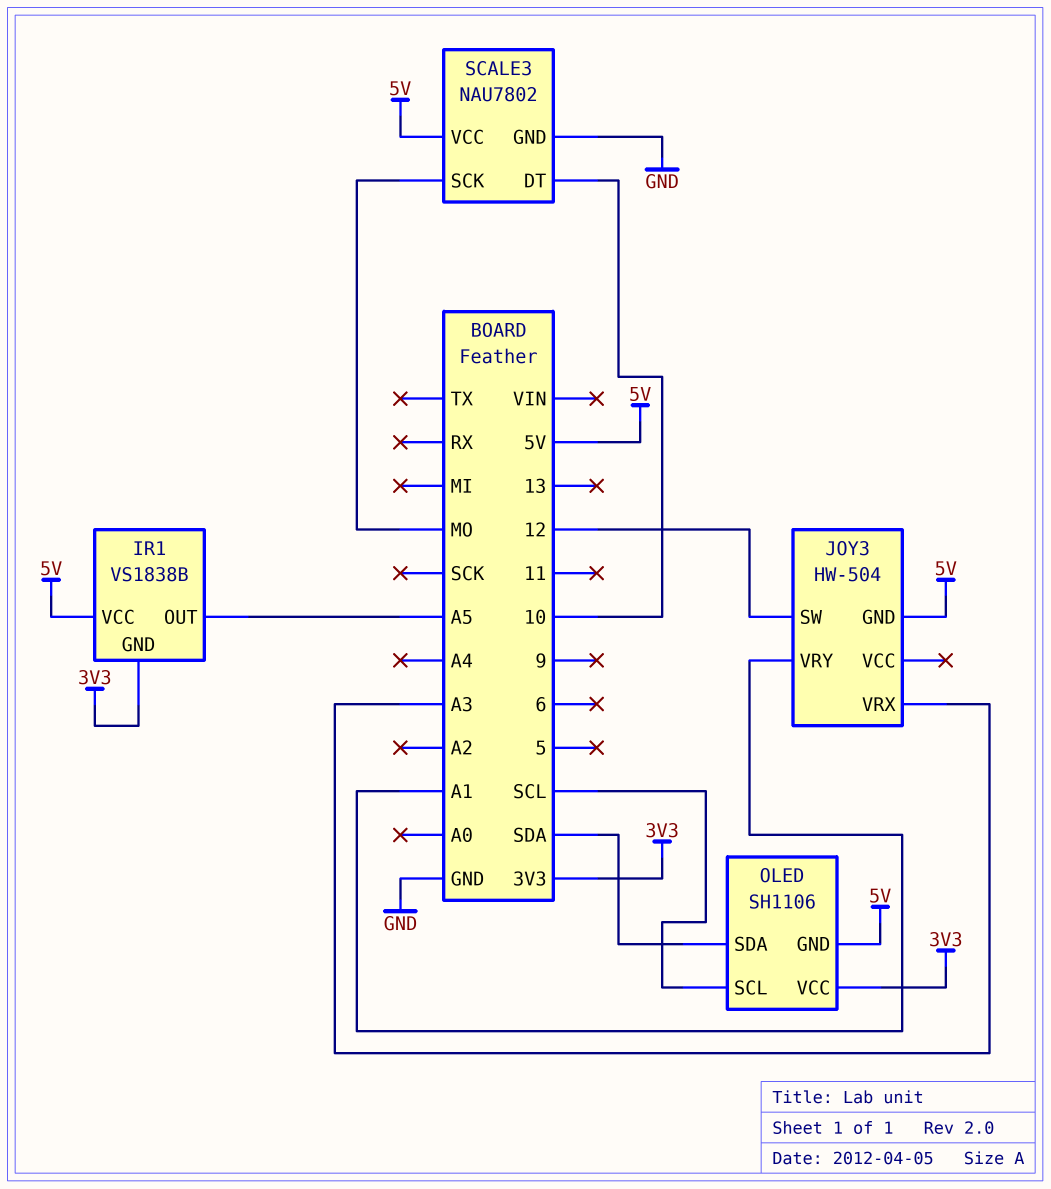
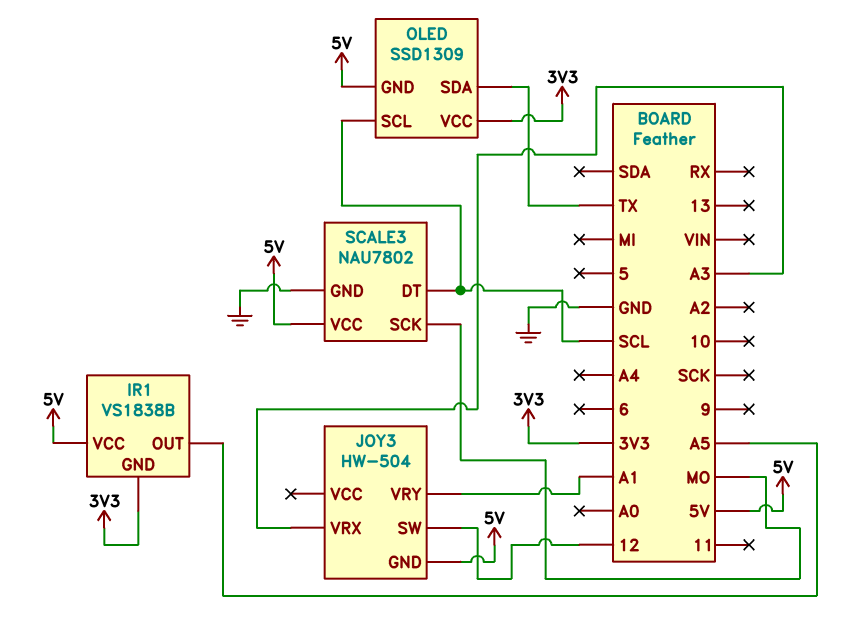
OLED: SH1106 -> SSD1309
OLED pin SDA: SDA -> TX
SCALE3 pin DT: 10 -> SCL

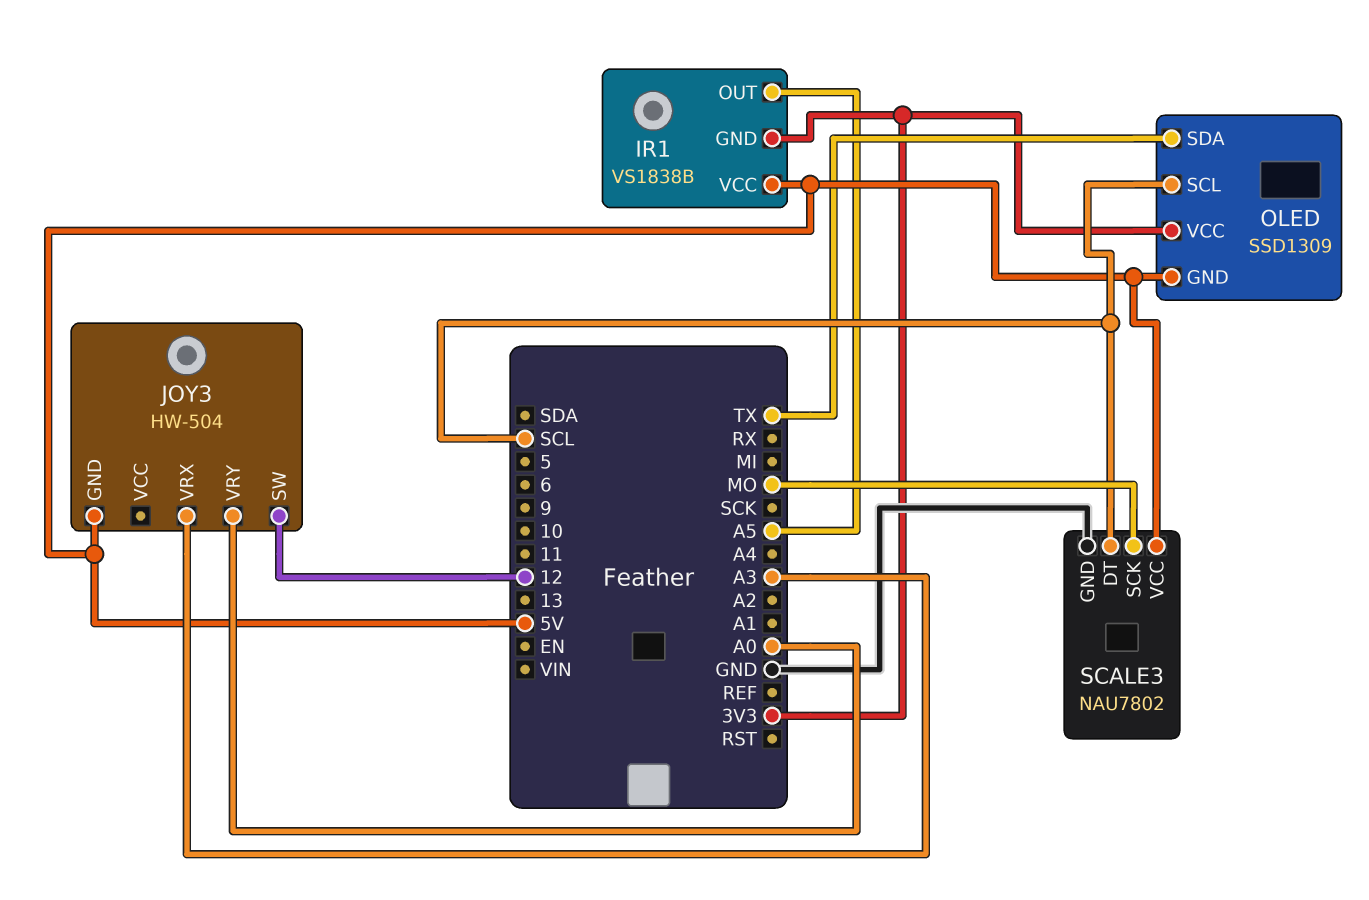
JOY3 pin VRY: A1 -> A0

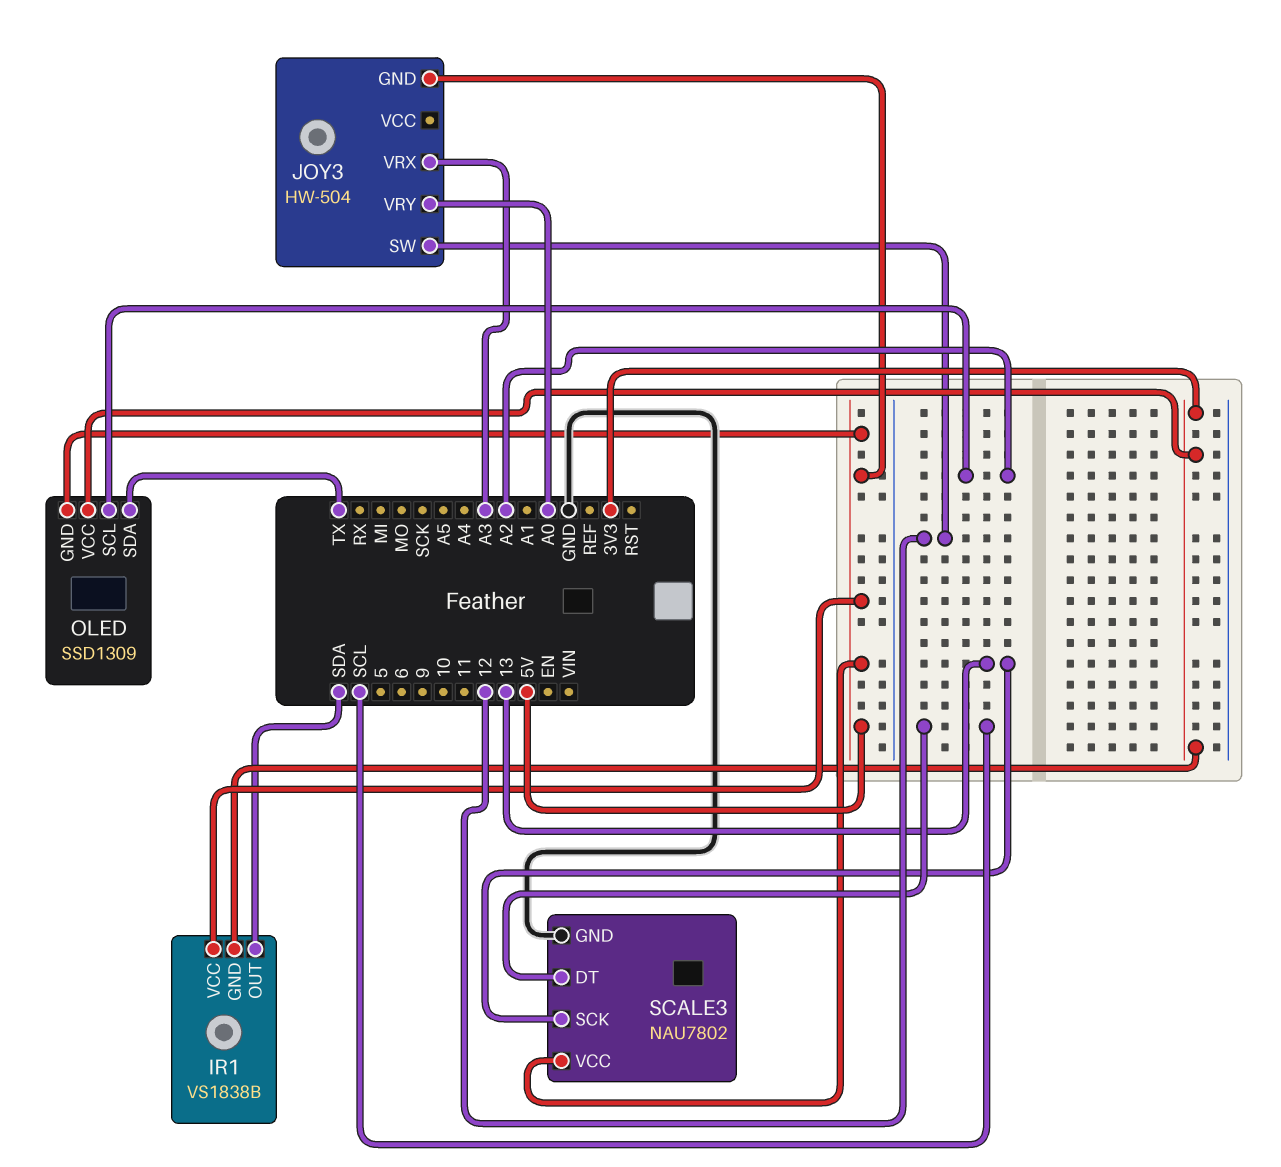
IR1 pin OUT: A5 -> SDA
OLED pin SCL: SCL -> A2
SCALE3 pin SCK: MO -> 13

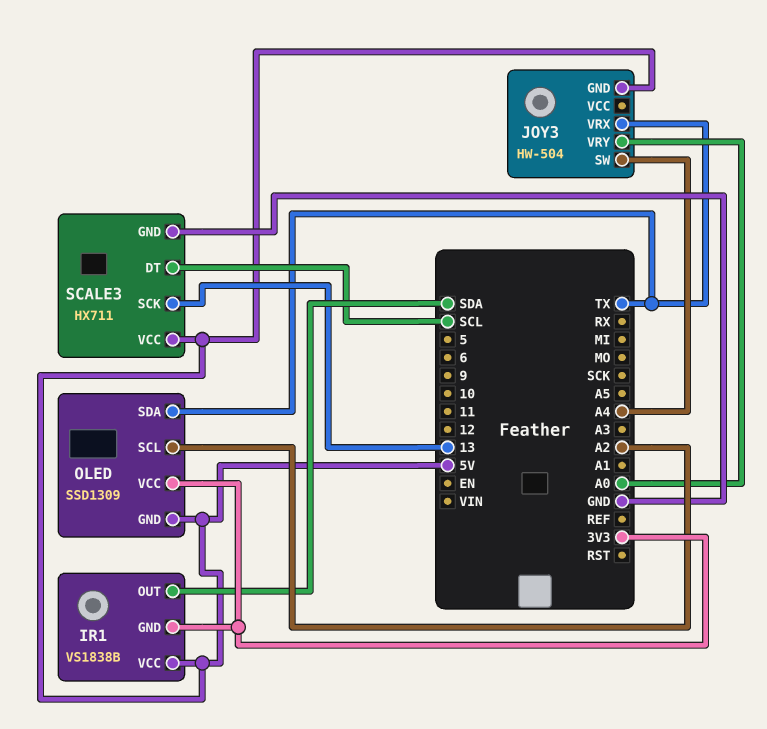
JOY3 pin SW: 12 -> A4
JOY3 pin VRX: A3 -> TX
SCALE3: NAU7802 -> HX711

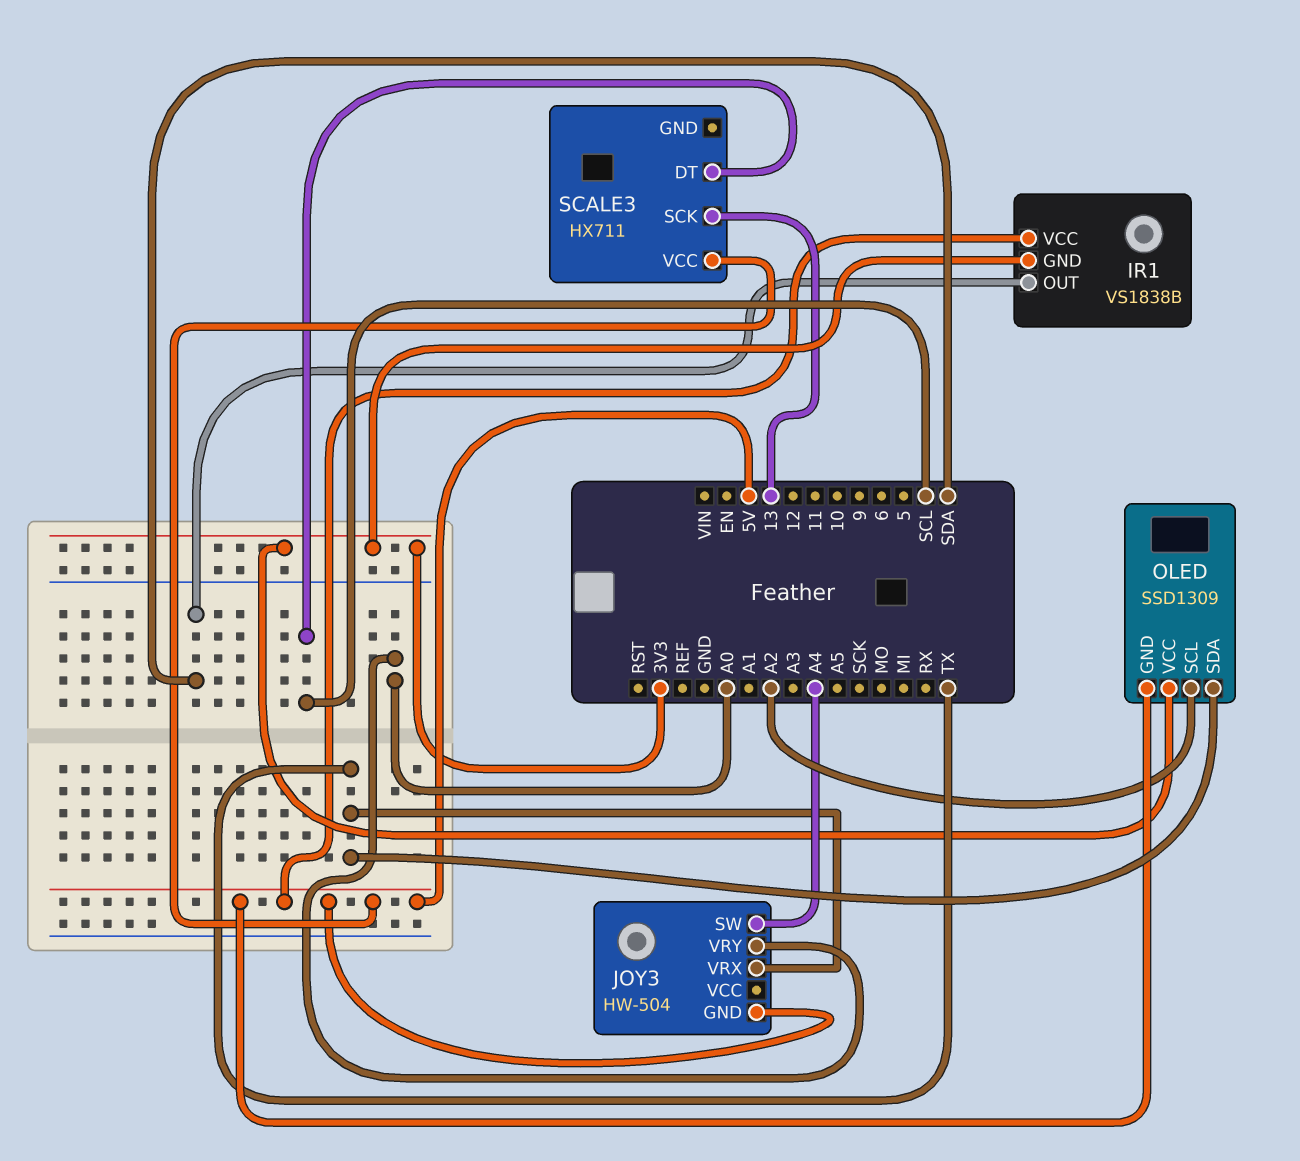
SCALE3 pin GND: GND -> none

